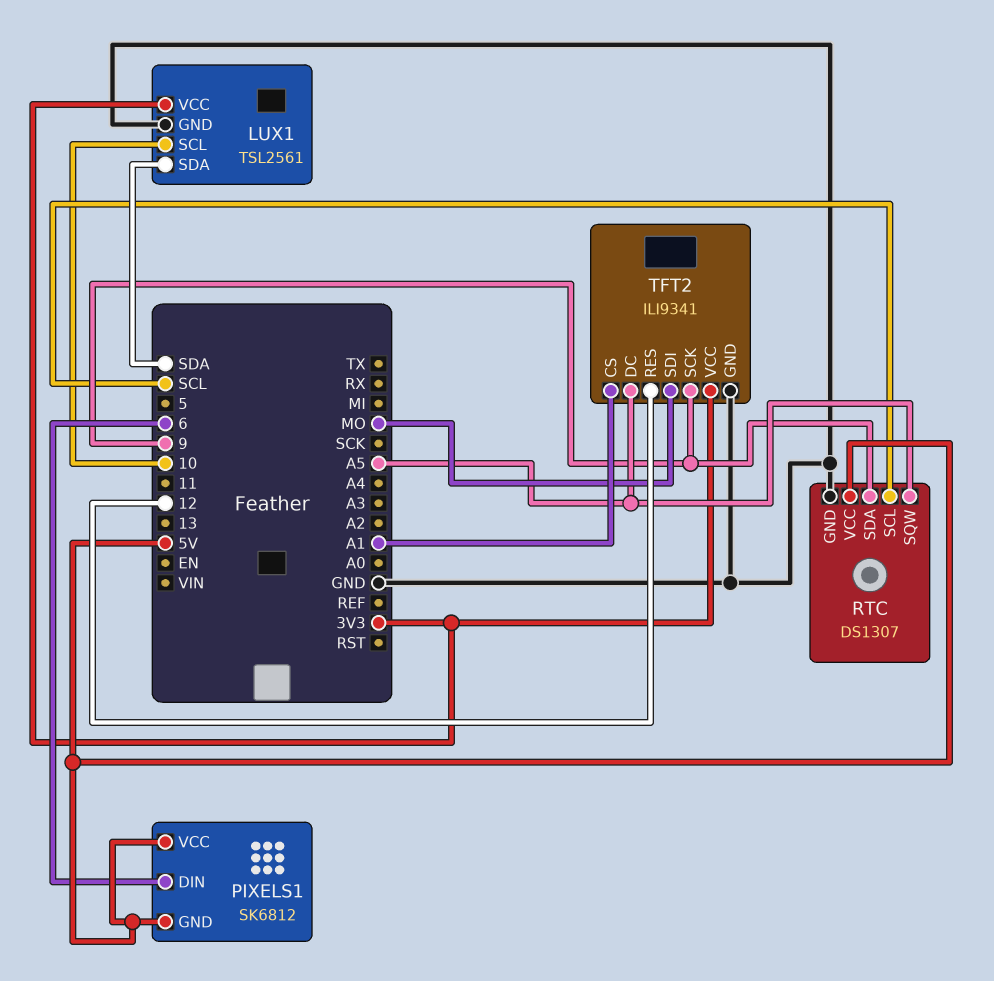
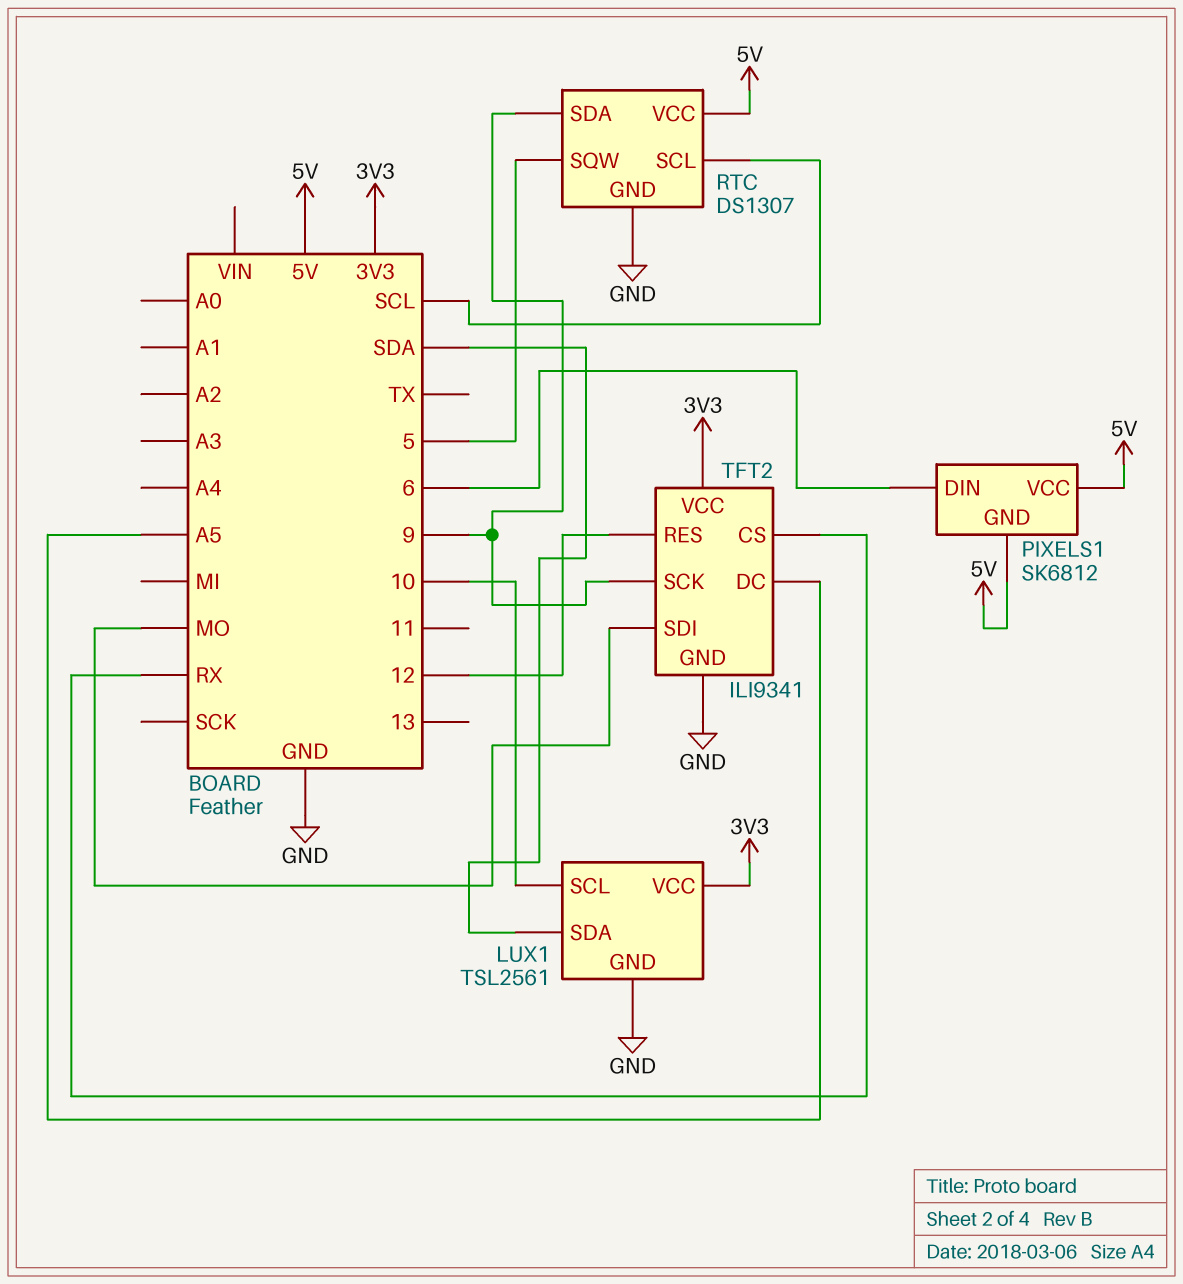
RTC pin SQW: A5 -> 5
TFT2 pin CS: A1 -> RX

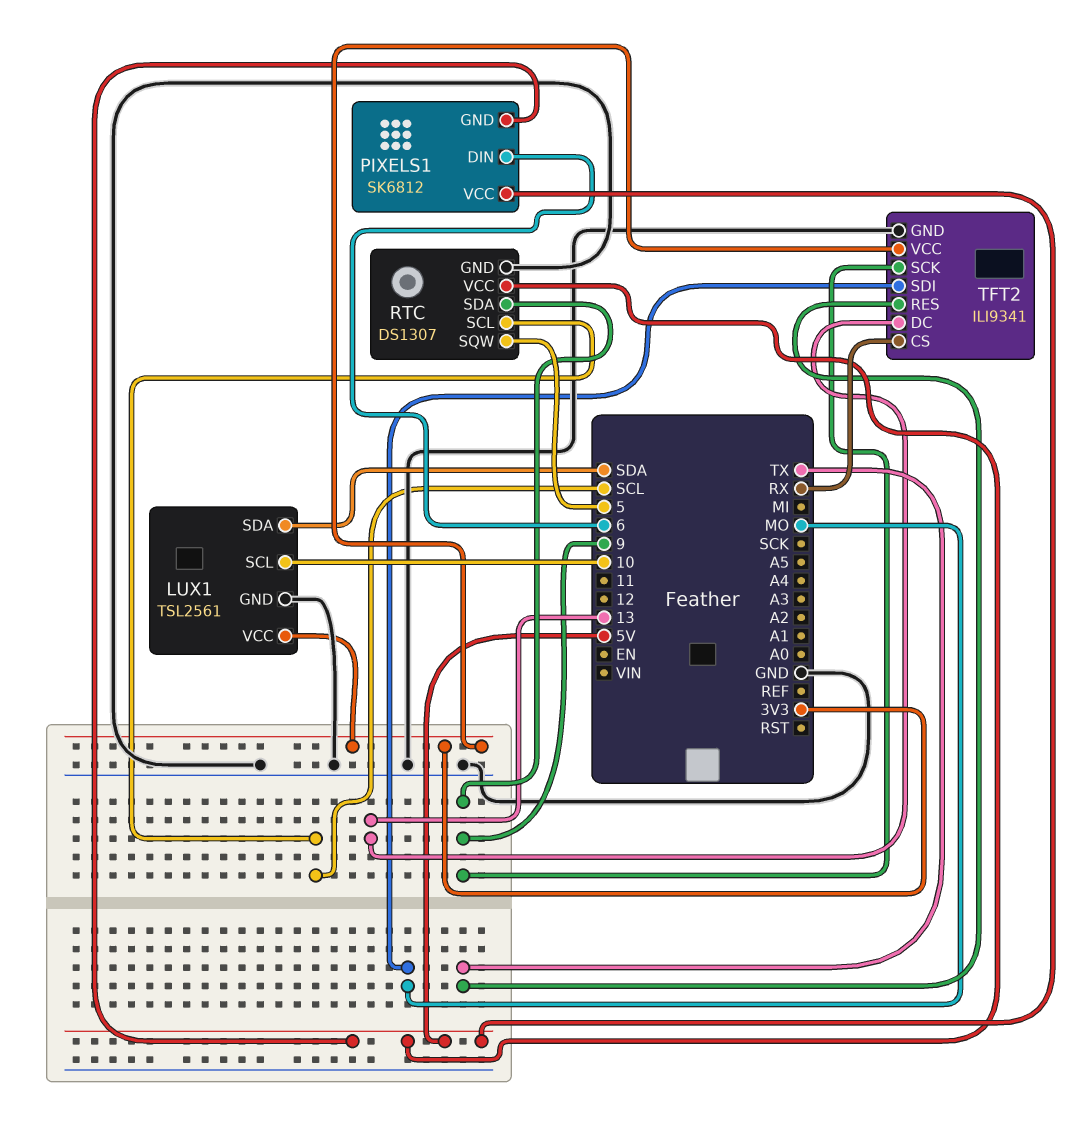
TFT2 pin DC: A5 -> 13
TFT2 pin RES: 12 -> TX

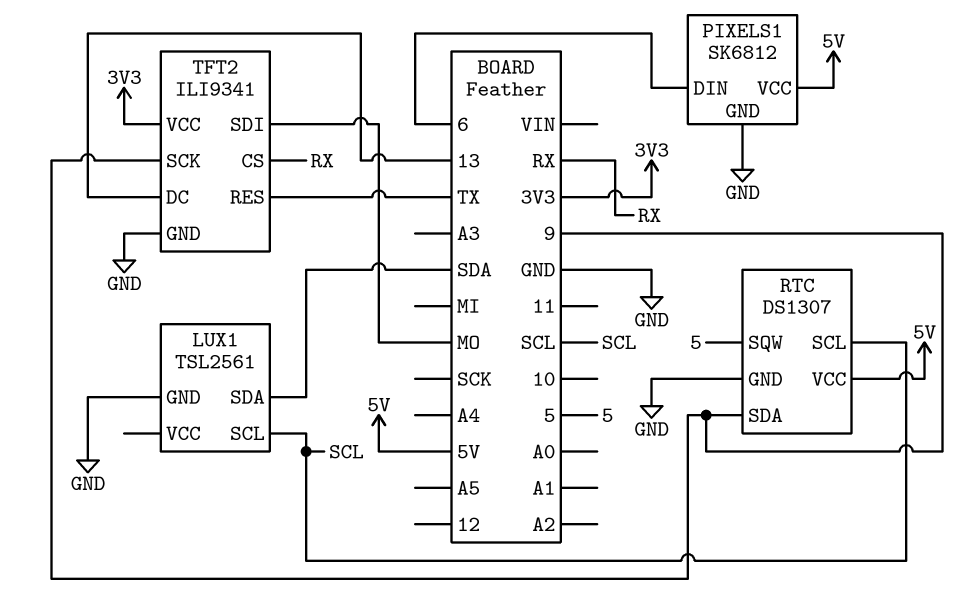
LUX1 pin SCL: 10 -> SCL
LUX1 pin VCC: 3V3 -> none
PIXELS1 pin GND: 5V -> GND

